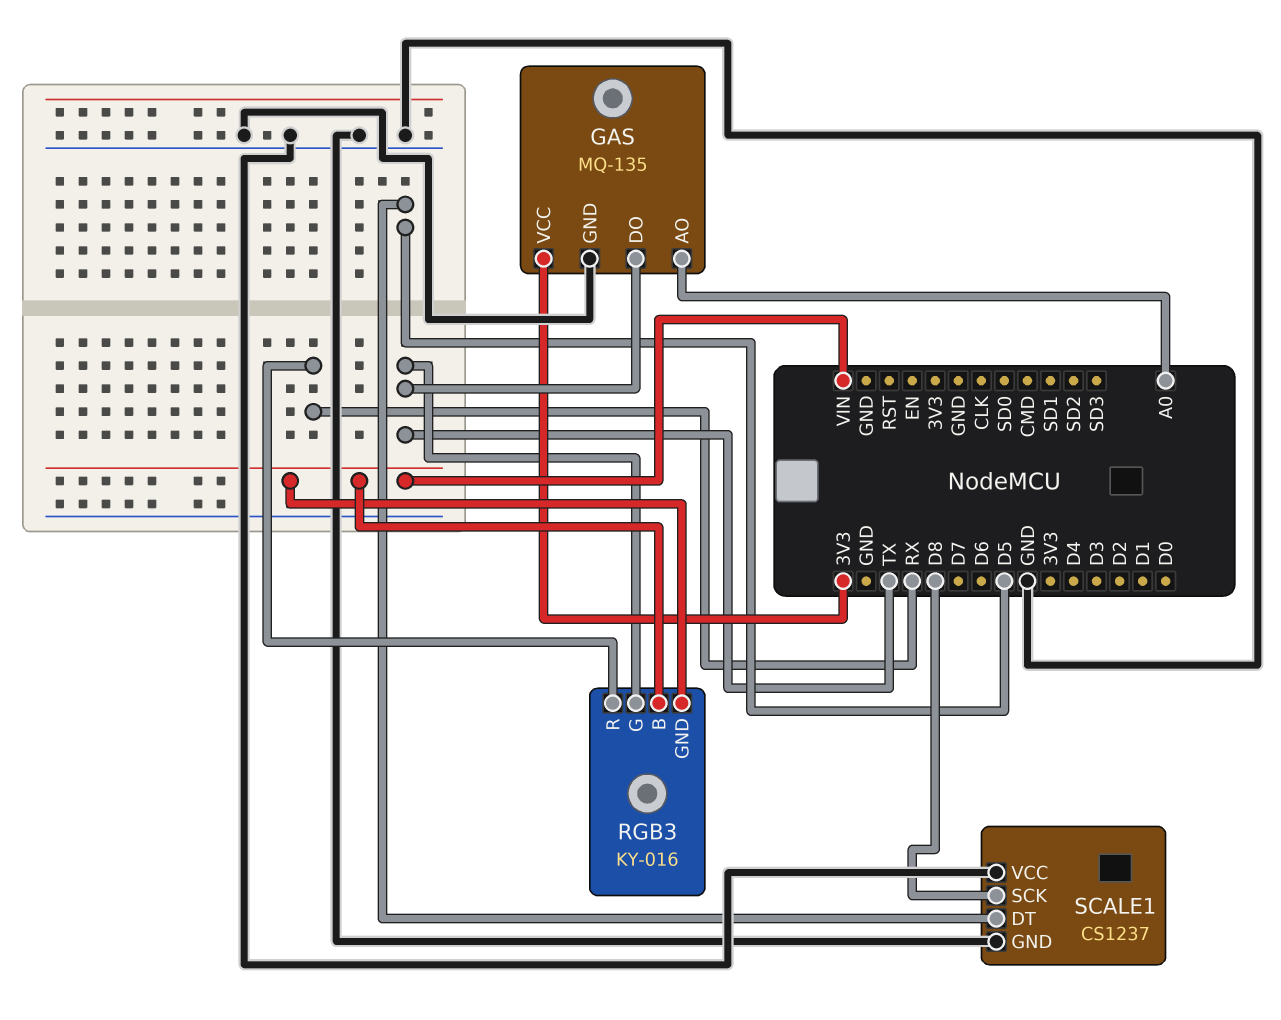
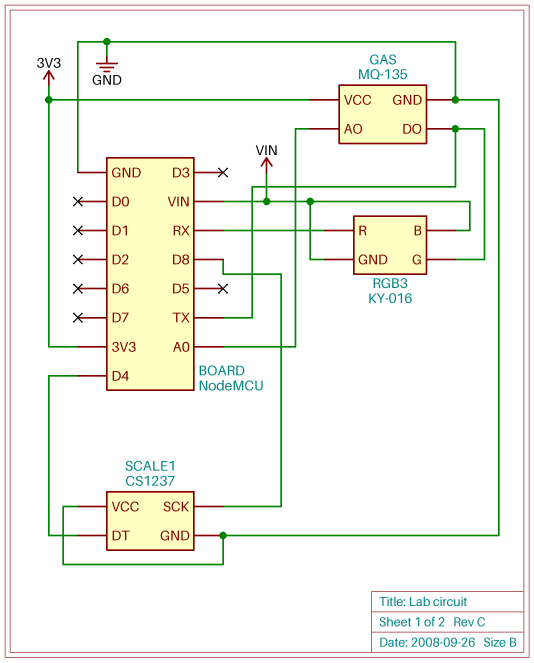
SCALE1 pin DT: D5 -> D4

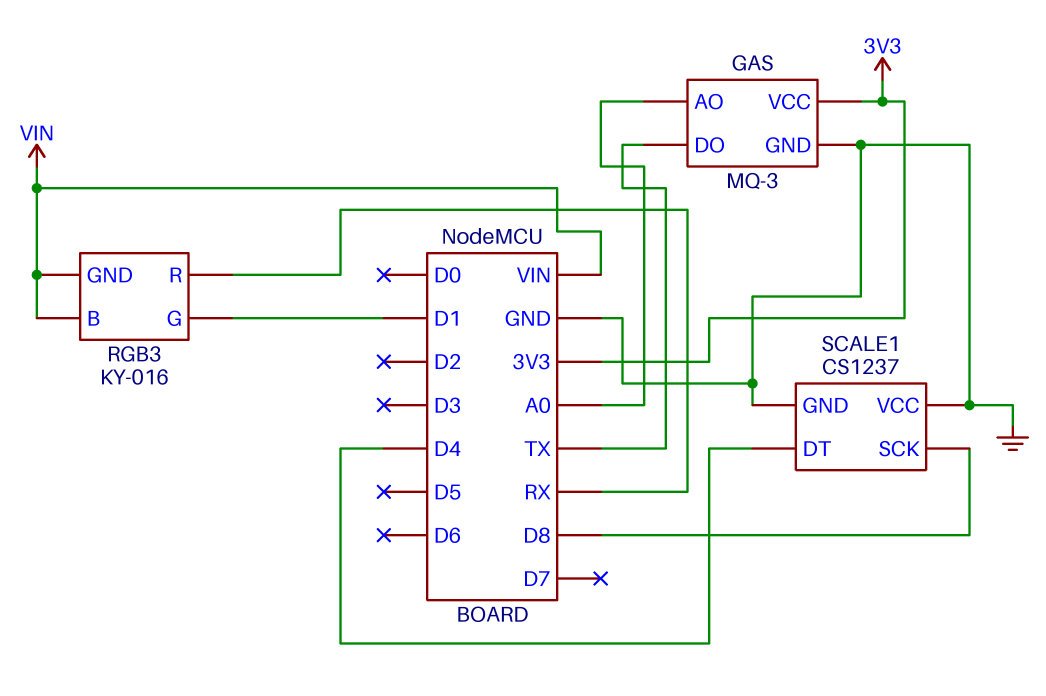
GAS: MQ-135 -> MQ-3
RGB3 pin G: TX -> D1

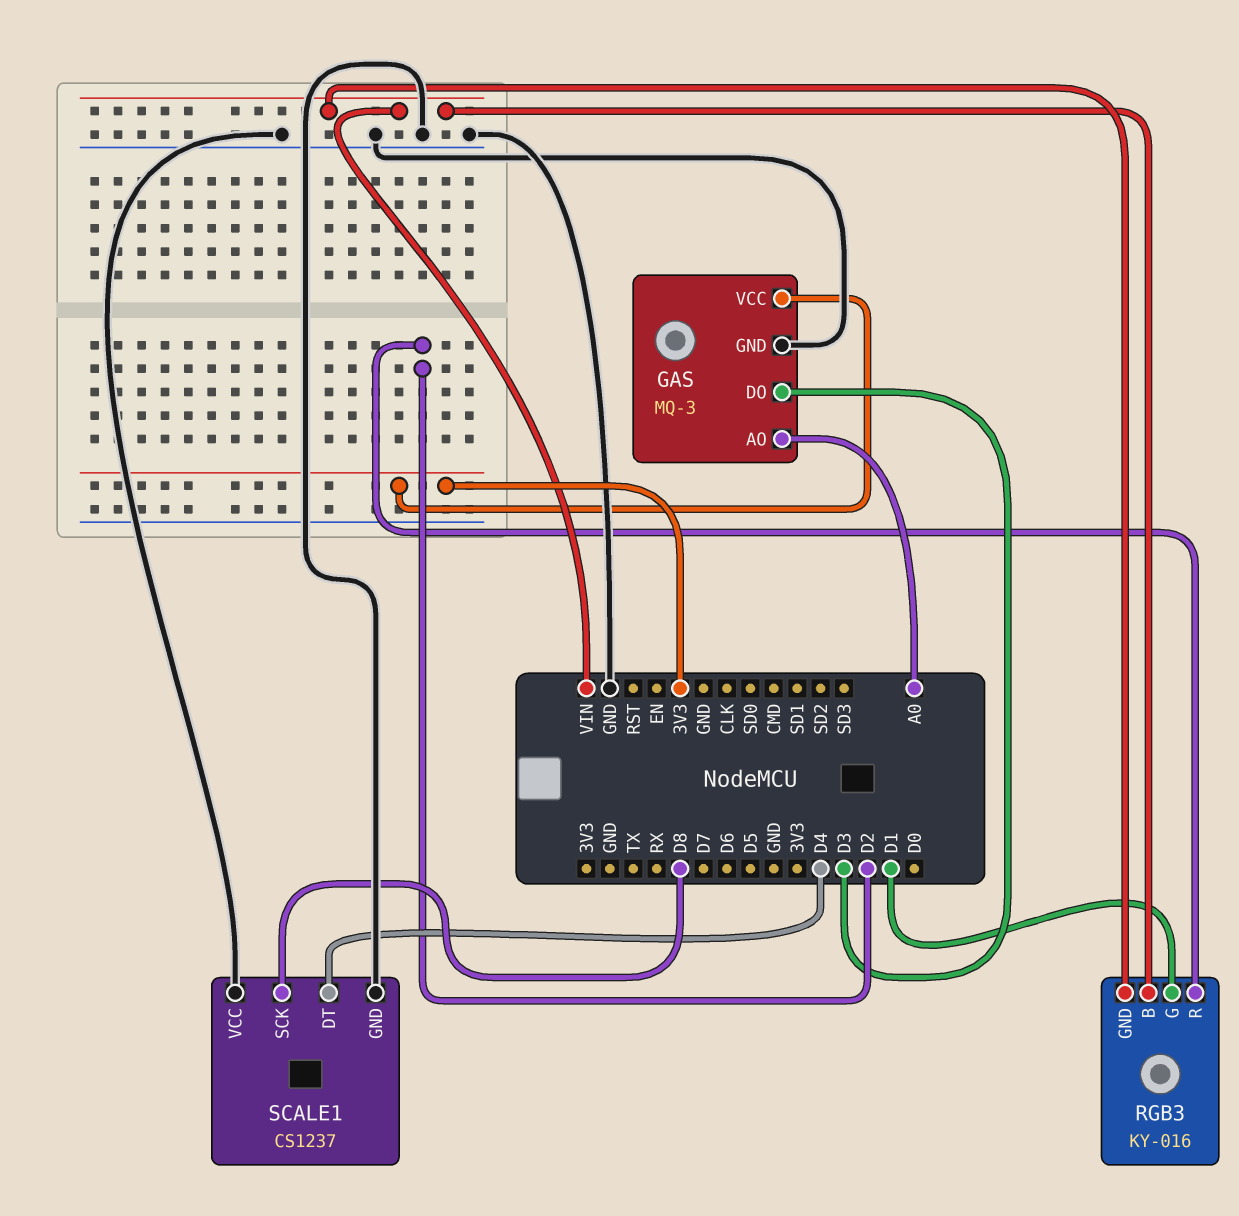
GAS pin DO: TX -> D3
RGB3 pin R: RX -> D2

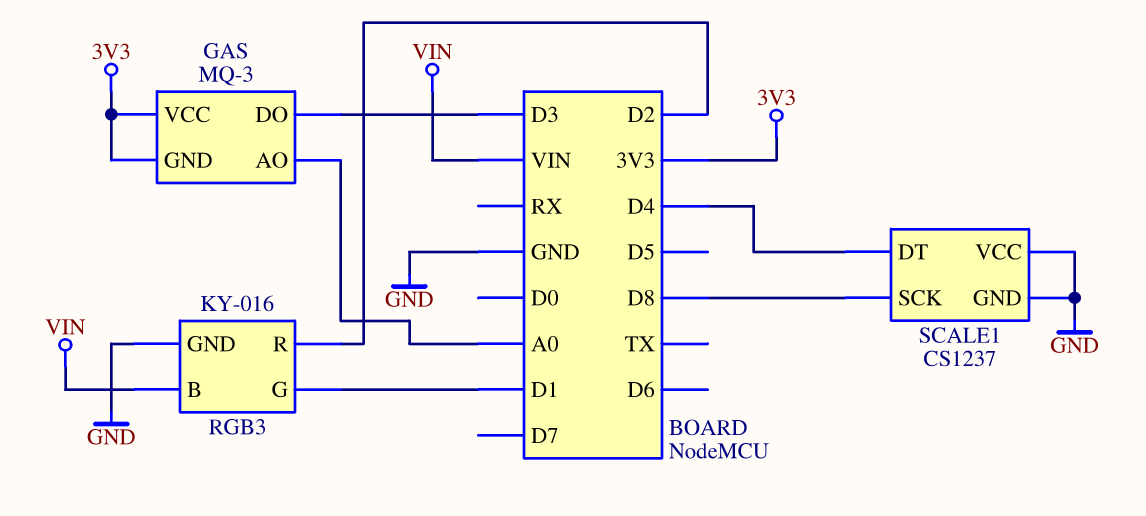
GAS pin GND: GND -> 3V3
RGB3 pin GND: VIN -> GND

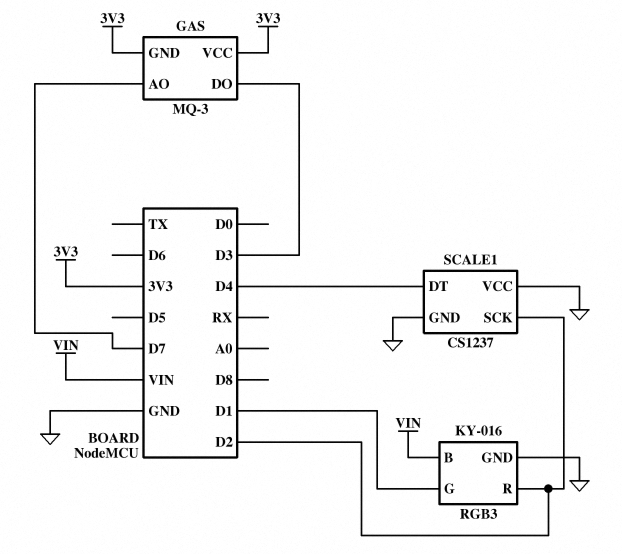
GAS pin AO: A0 -> D7
SCALE1 pin SCK: D8 -> D2

